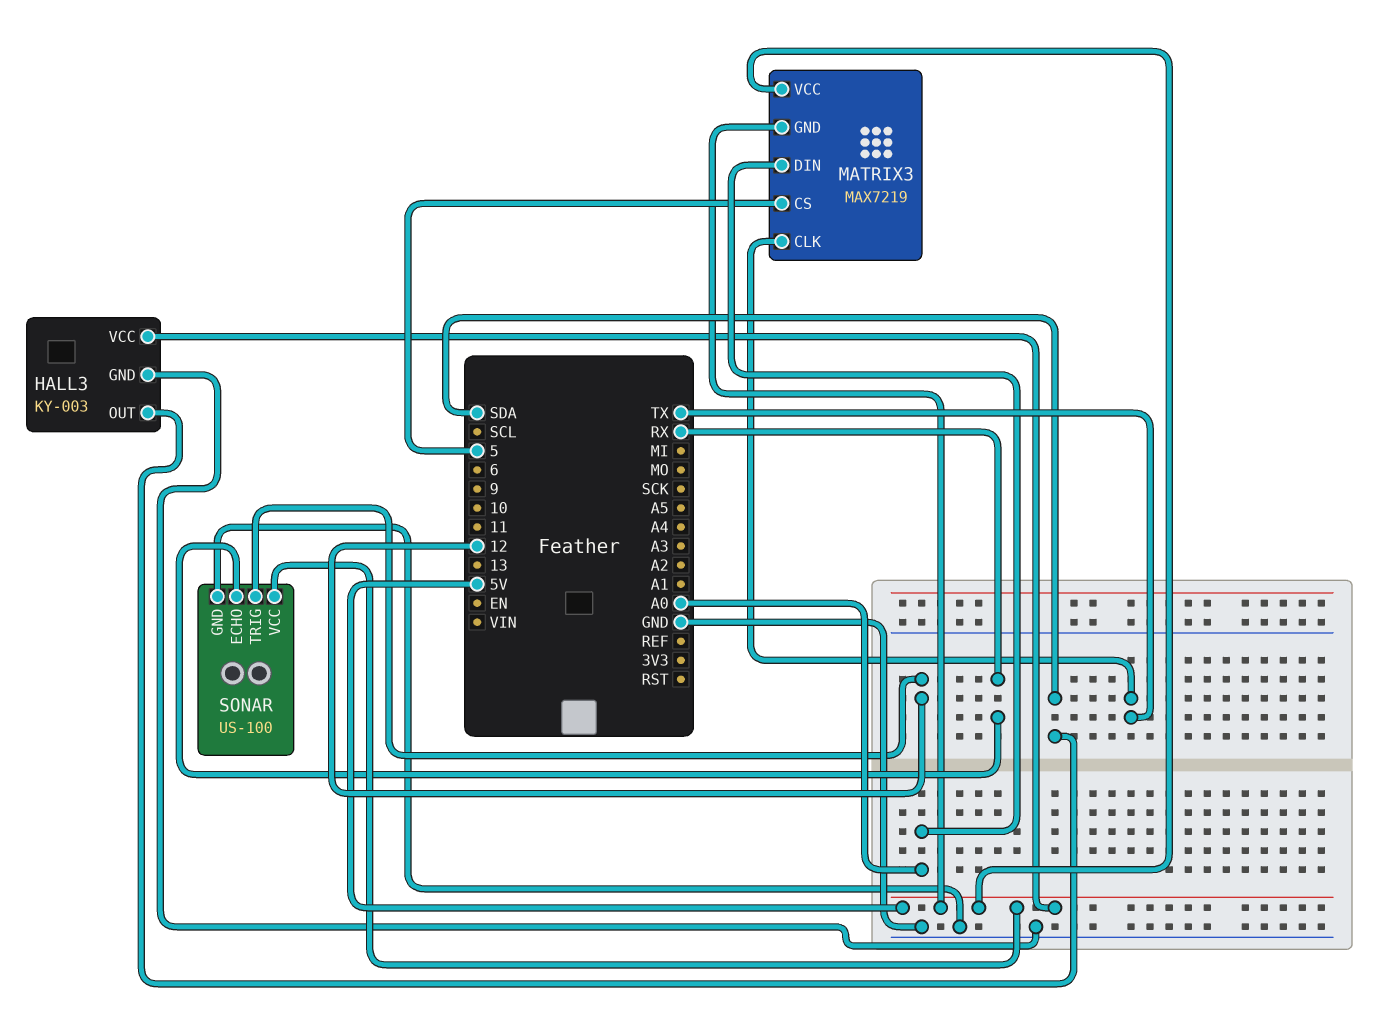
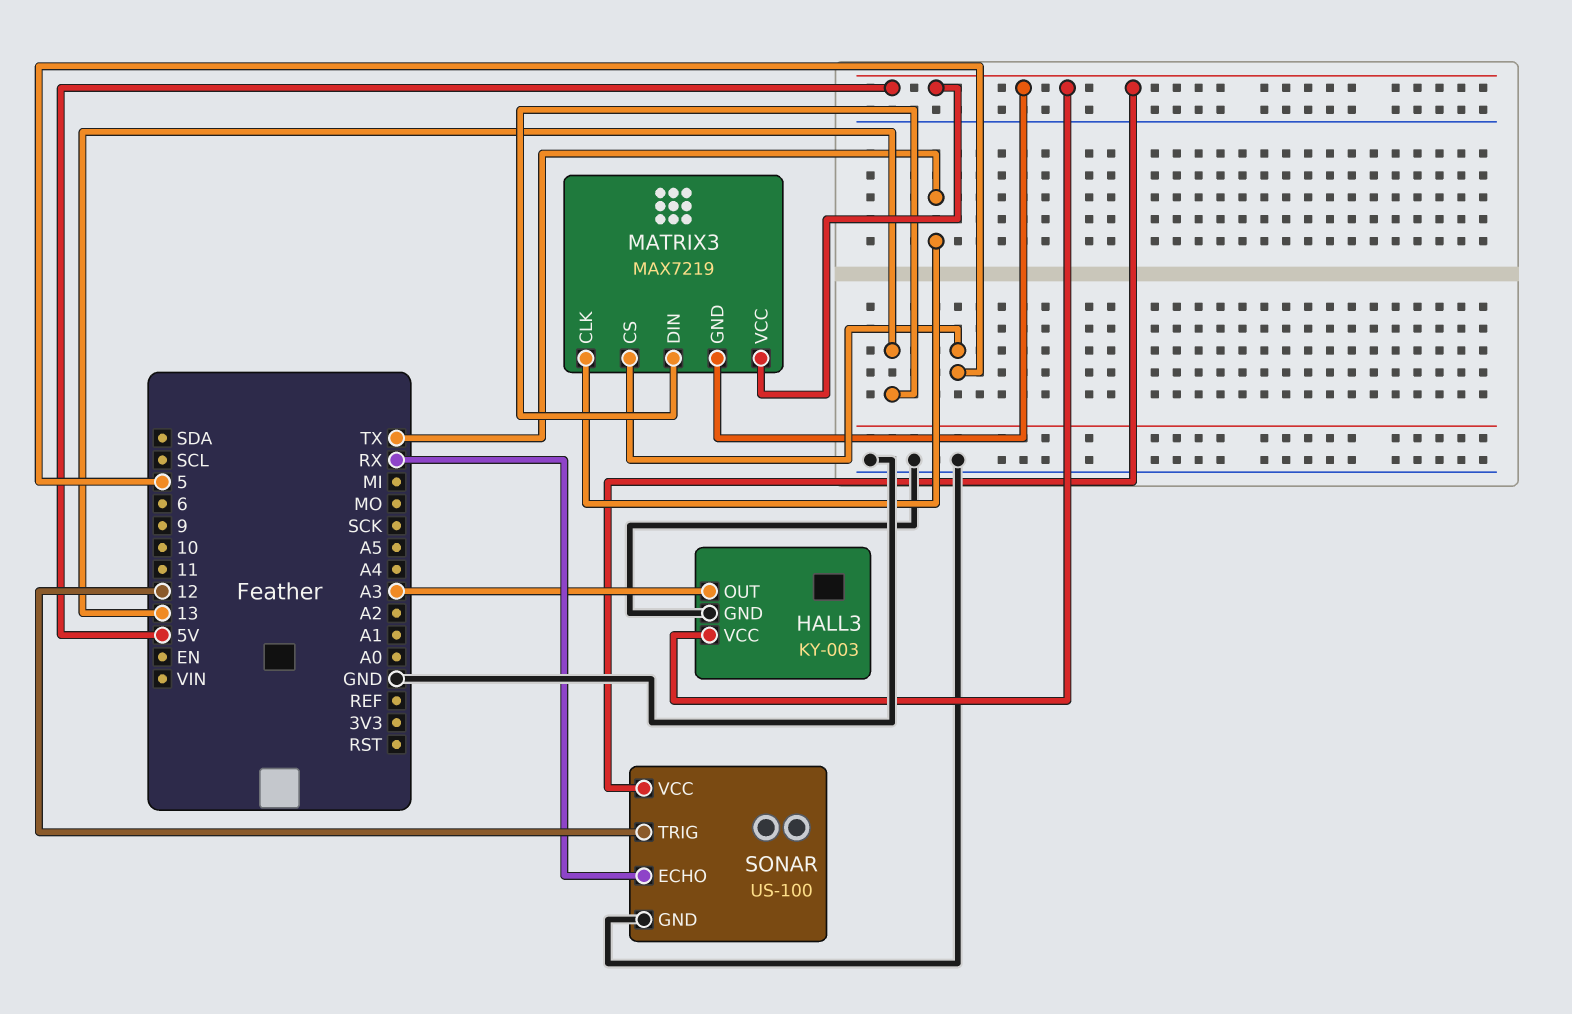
HALL3 pin OUT: SDA -> A3
MATRIX3 pin DIN: A0 -> 13

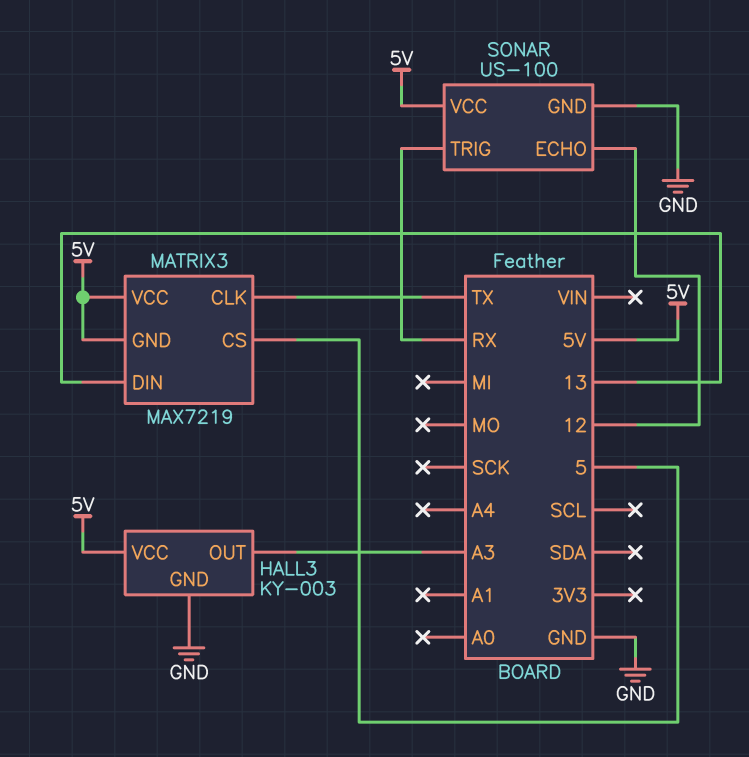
SONAR pin ECHO: RX -> 12
SONAR pin TRIG: 12 -> RX

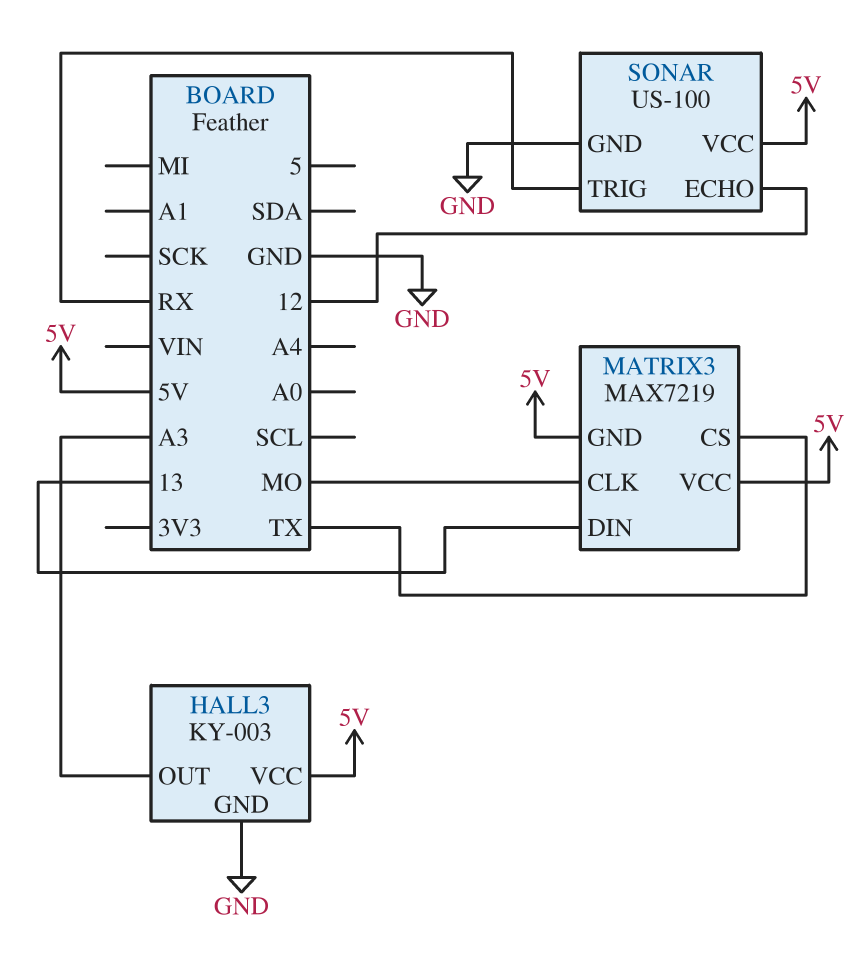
MATRIX3 pin CLK: TX -> MO
MATRIX3 pin CS: 5 -> TX

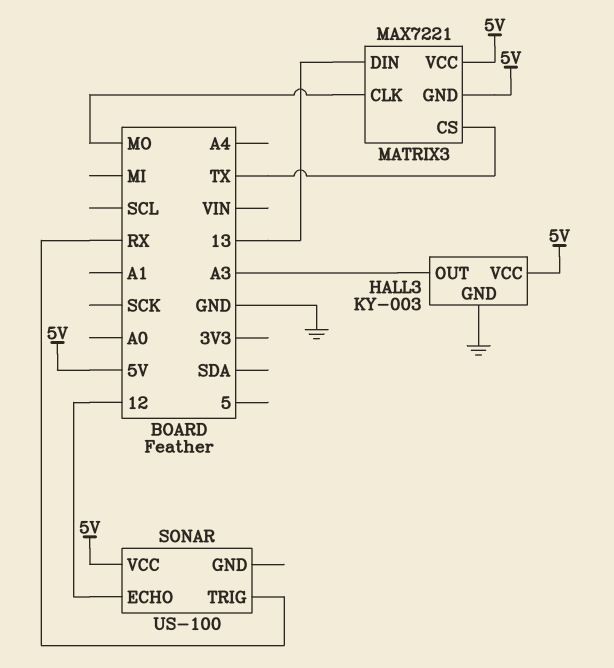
MATRIX3: MAX7219 -> MAX7221
SONAR pin GND: GND -> none

